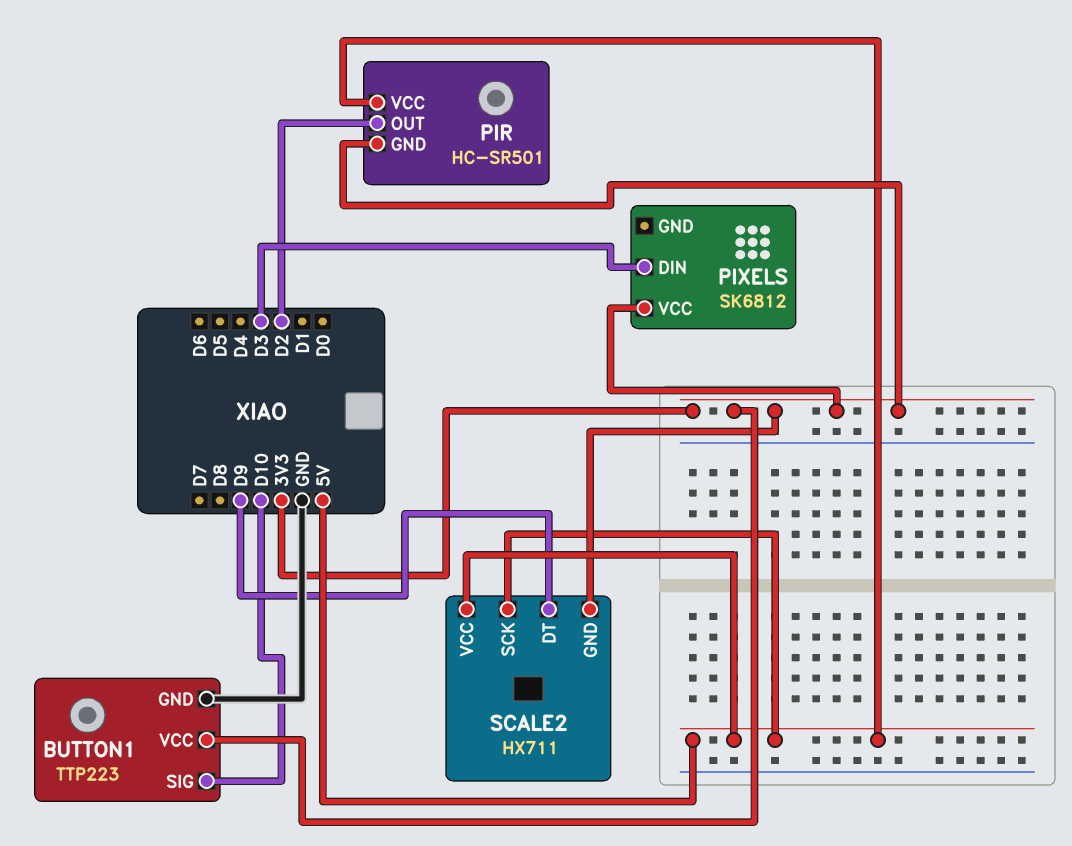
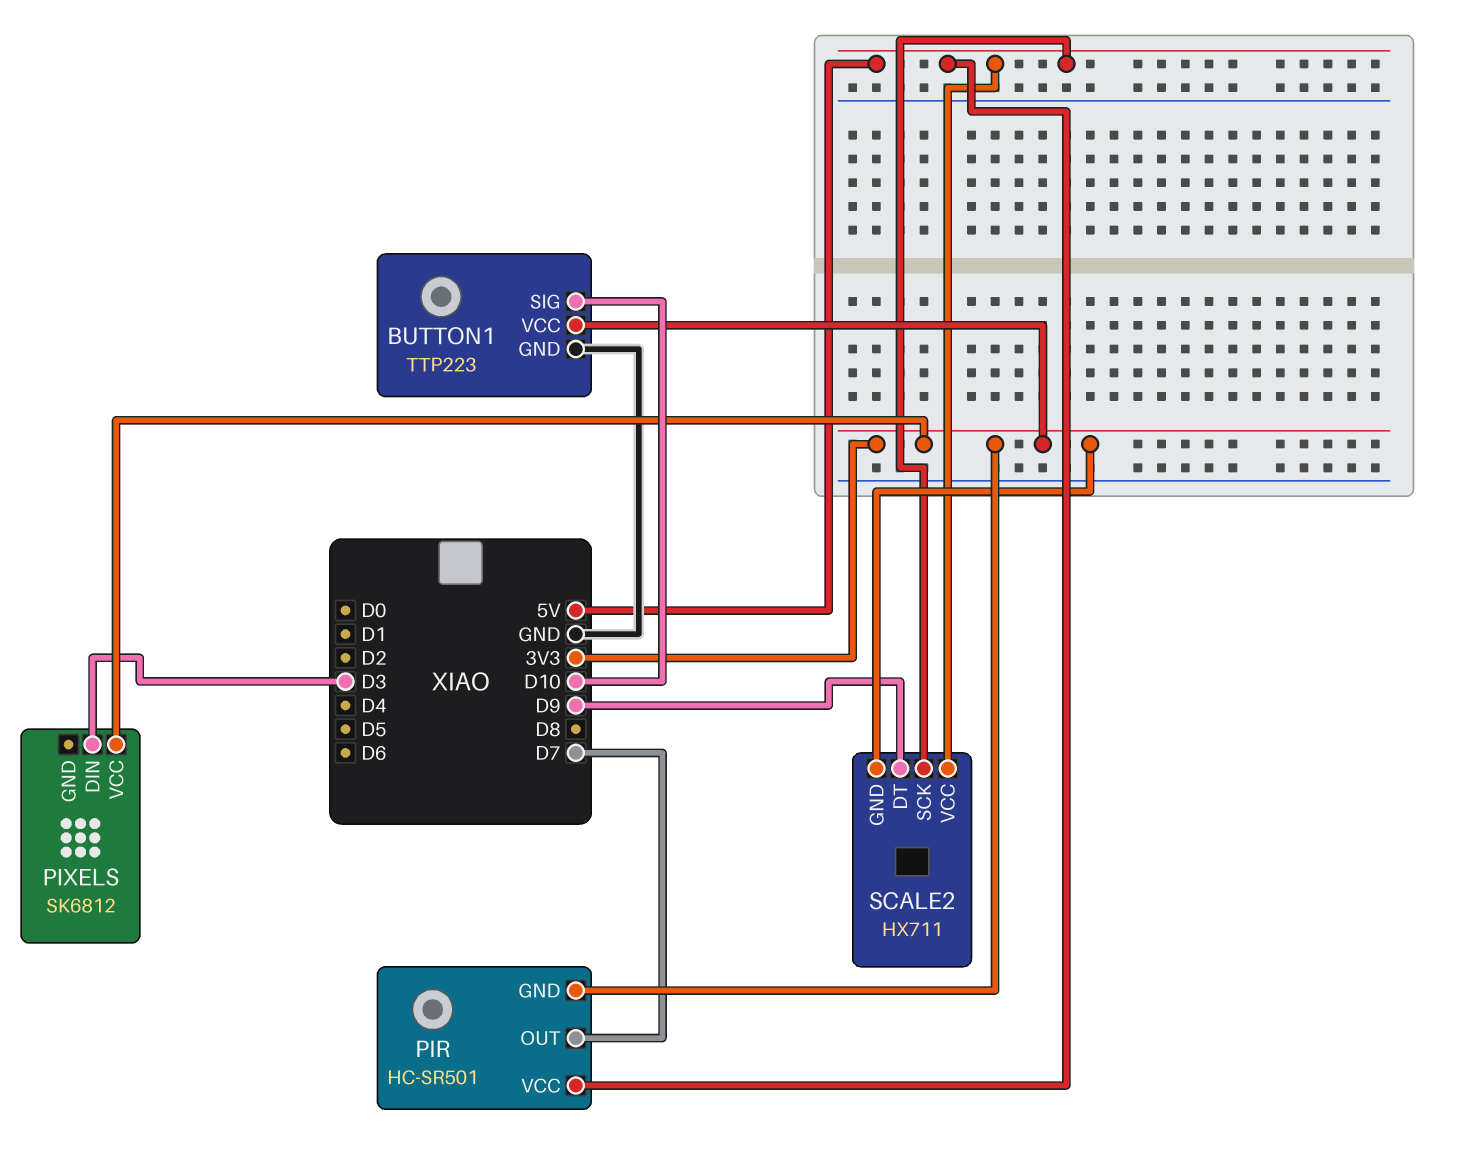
PIR pin OUT: D2 -> D7

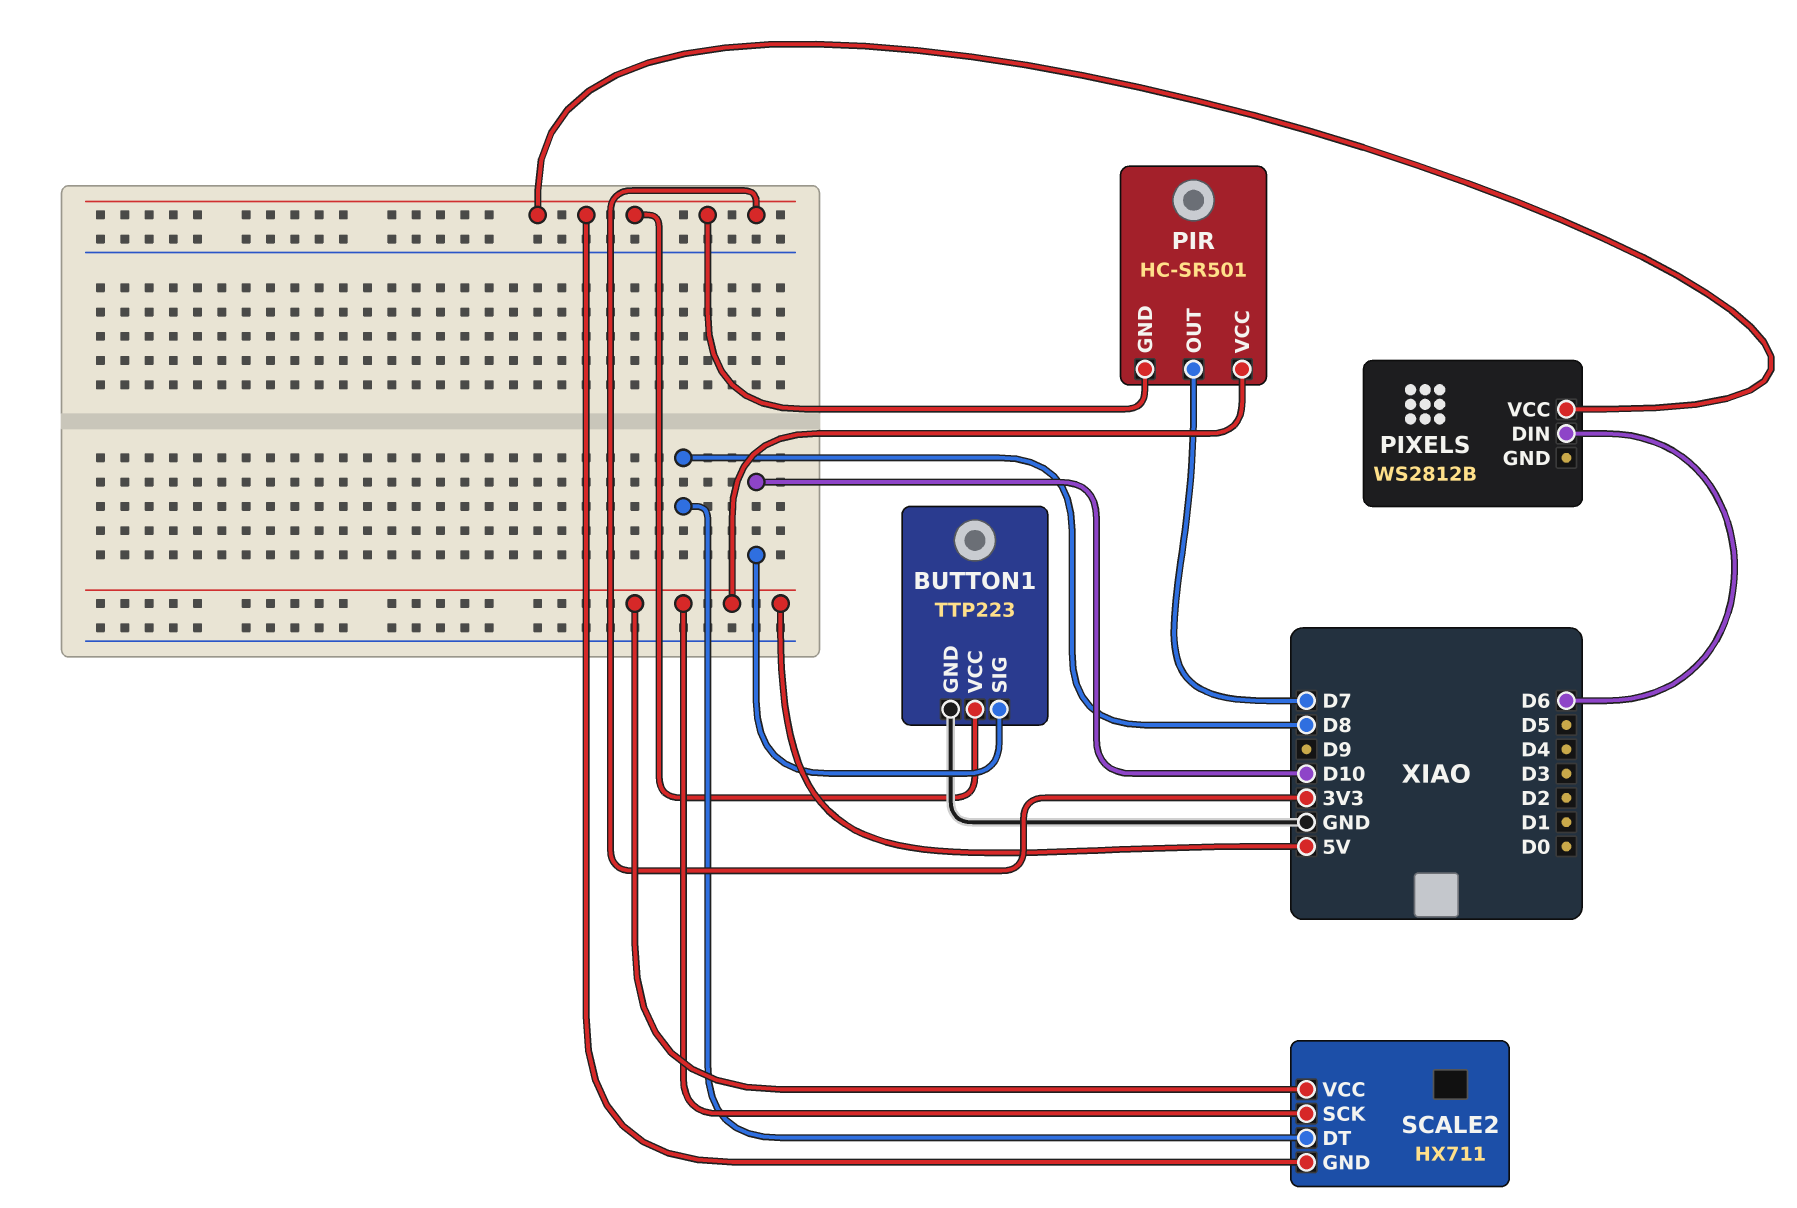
PIXELS: SK6812 -> WS2812B
PIXELS pin DIN: D3 -> D6
SCALE2 pin DT: D9 -> D8

